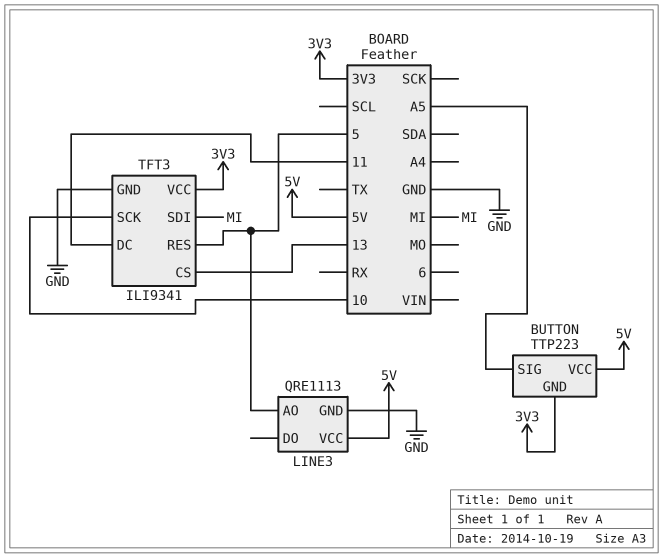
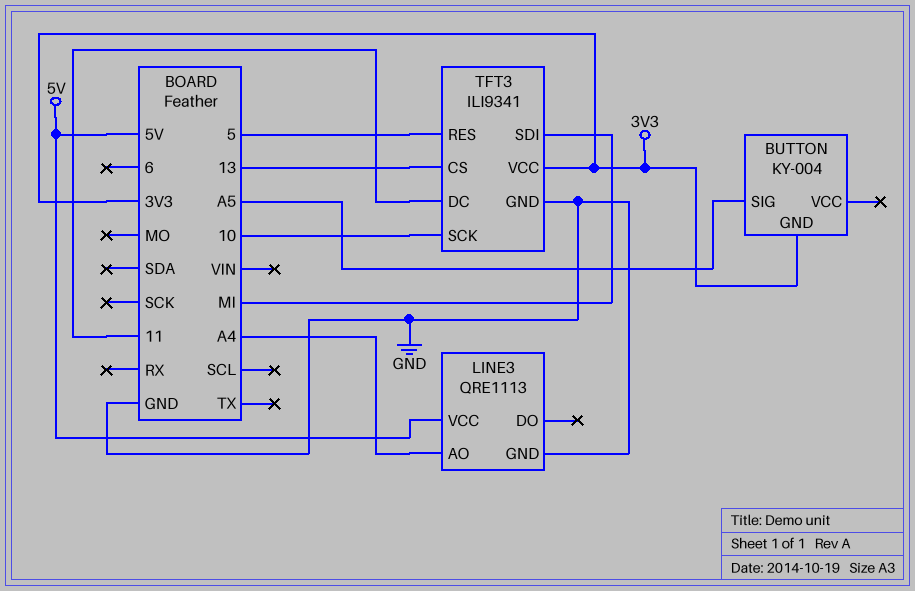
BUTTON: TTP223 -> KY-004
BUTTON pin VCC: 5V -> none
LINE3 pin AO: 5 -> A4

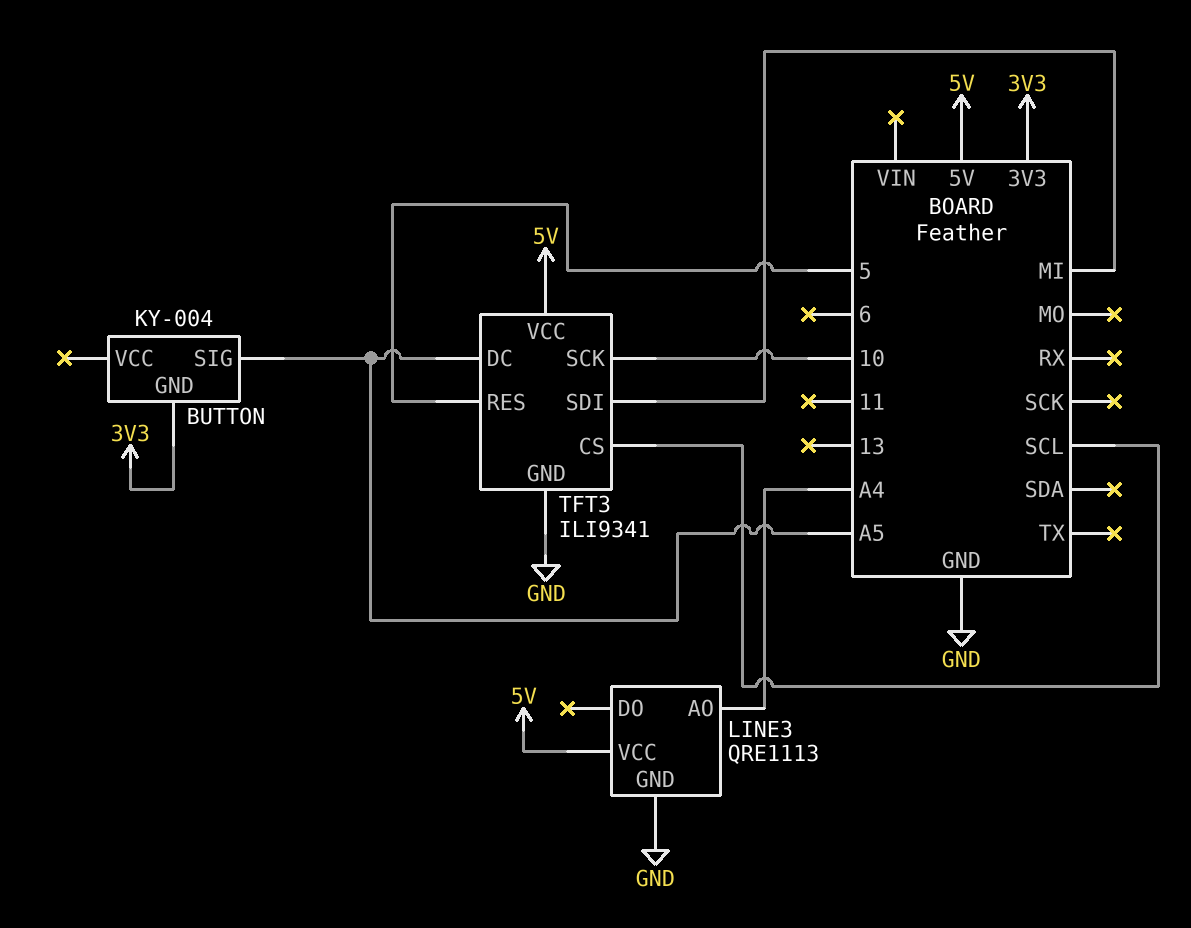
TFT3 pin CS: 13 -> SCL
TFT3 pin DC: 11 -> A5
TFT3 pin VCC: 3V3 -> 5V

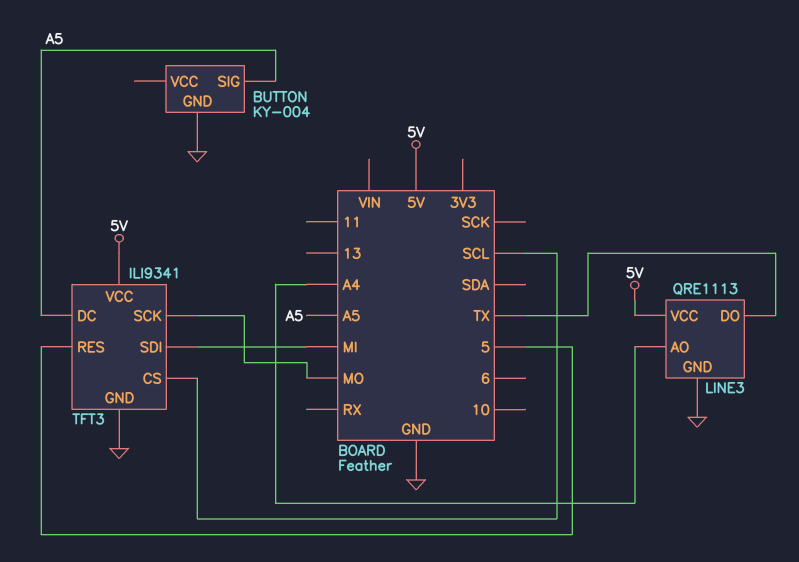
BUTTON pin GND: 3V3 -> GND
LINE3 pin DO: none -> TX
TFT3 pin SCK: 10 -> MO

